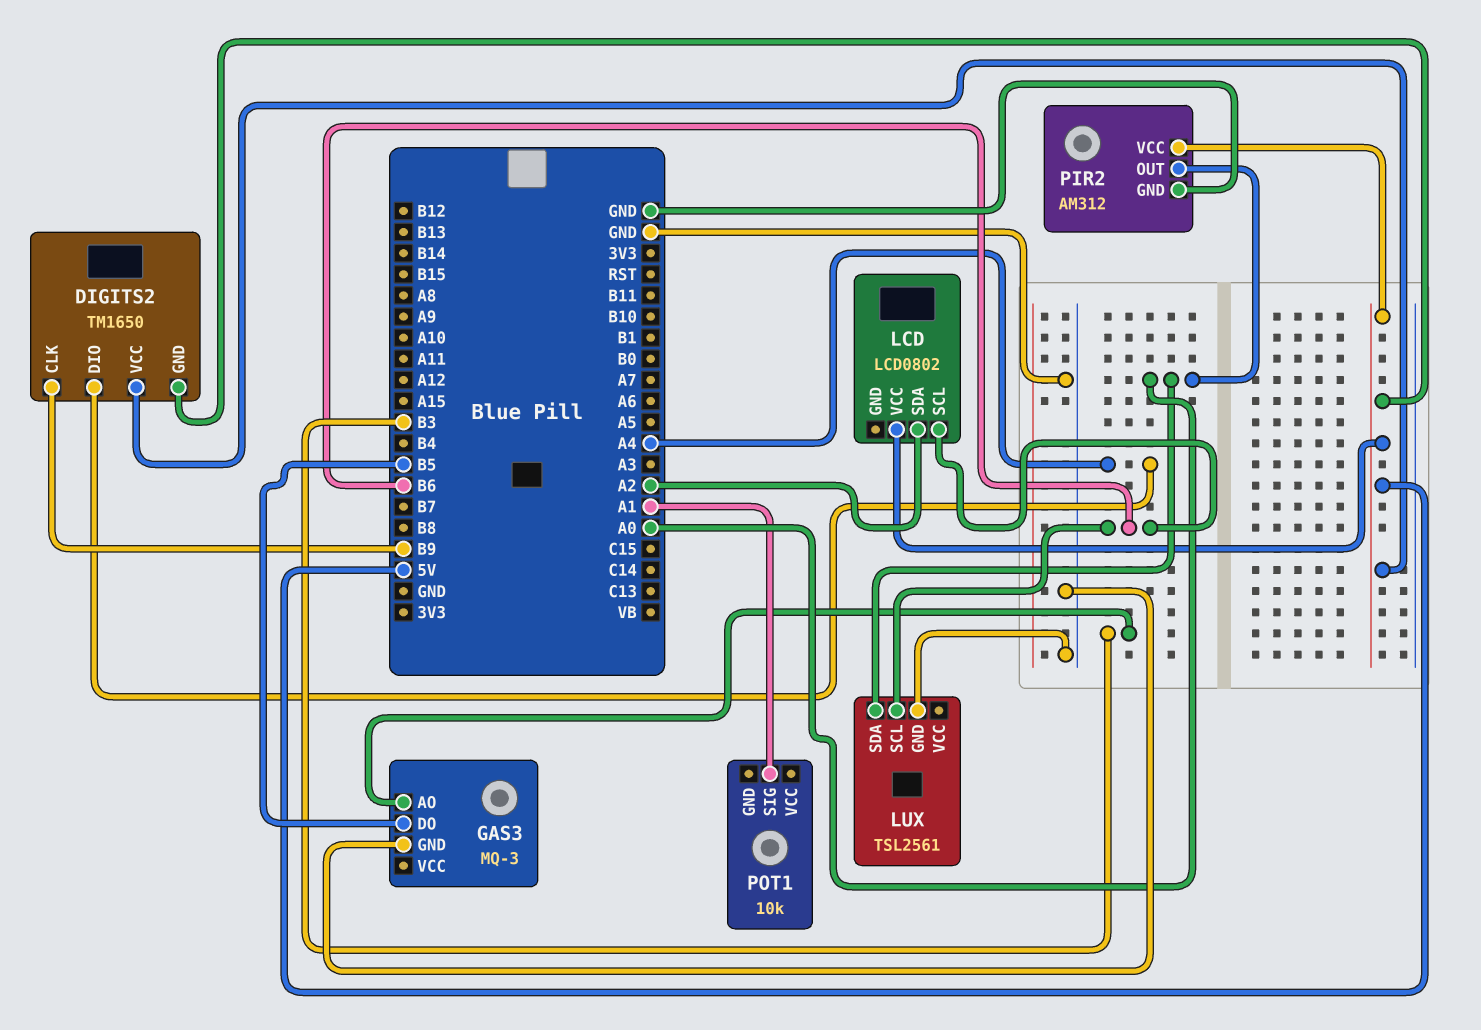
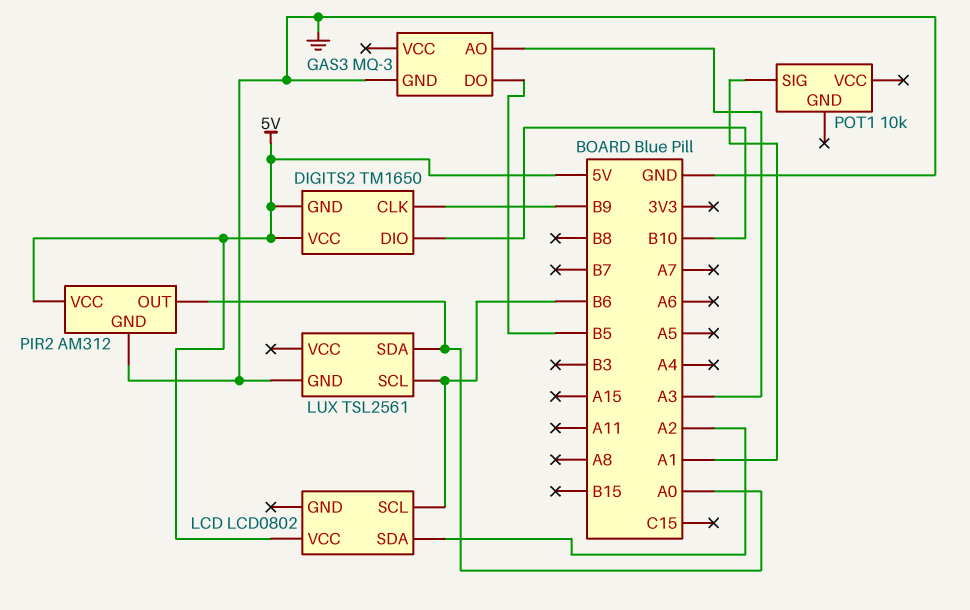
DIGITS2 pin DIO: A4 -> B10
GAS3 pin AO: B3 -> A3

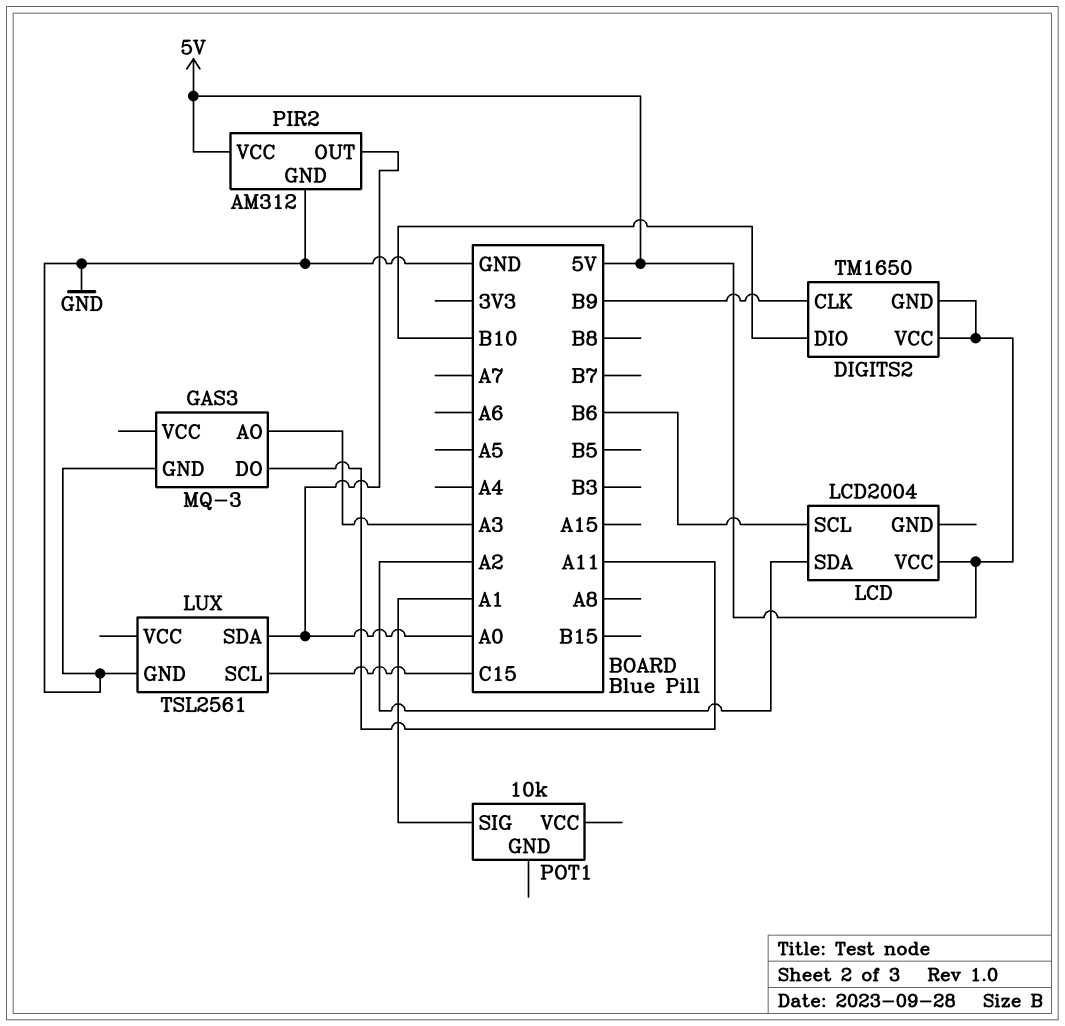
GAS3 pin DO: B5 -> A11
LCD: LCD0802 -> LCD2004
LUX pin SCL: B6 -> C15

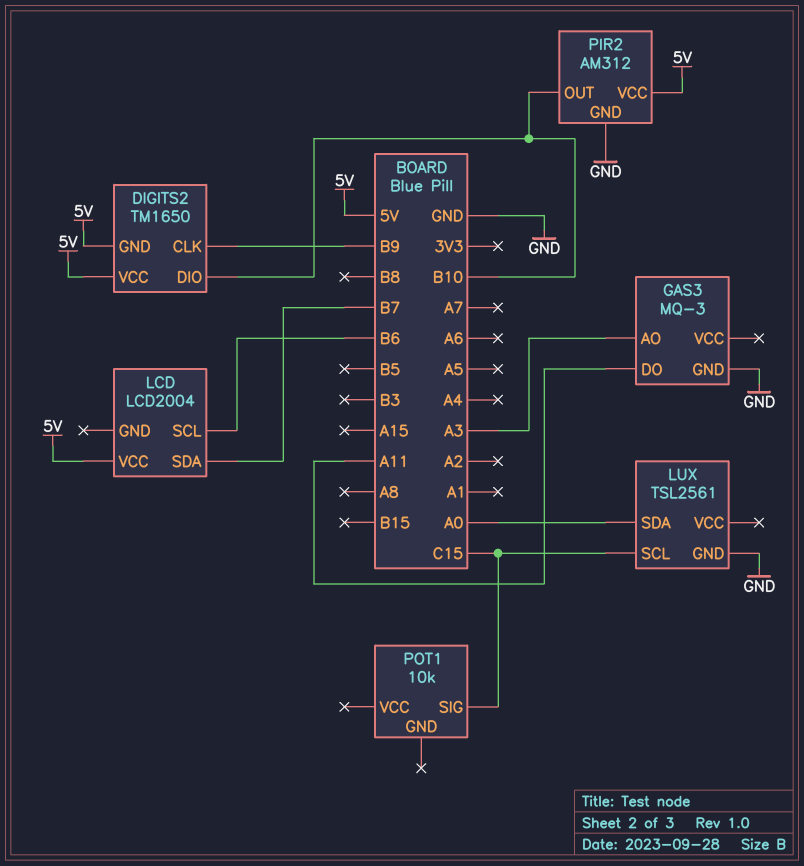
LCD pin SDA: A2 -> B7
PIR2 pin OUT: A0 -> B10
POT1 pin SIG: A1 -> C15

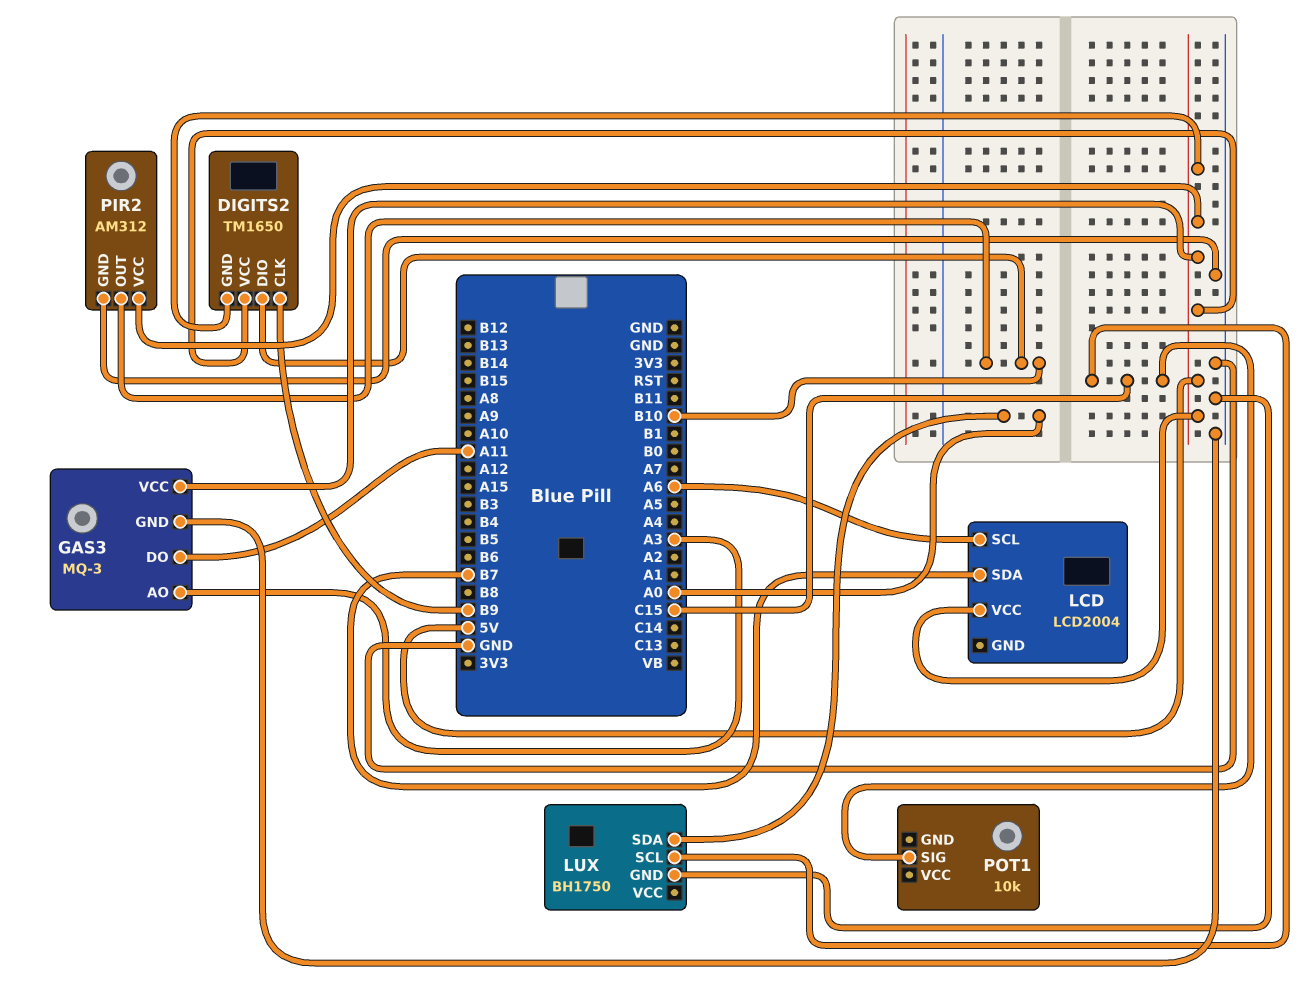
GAS3 pin VCC: none -> 5V
LCD pin SCL: B6 -> A6
LUX: TSL2561 -> BH1750

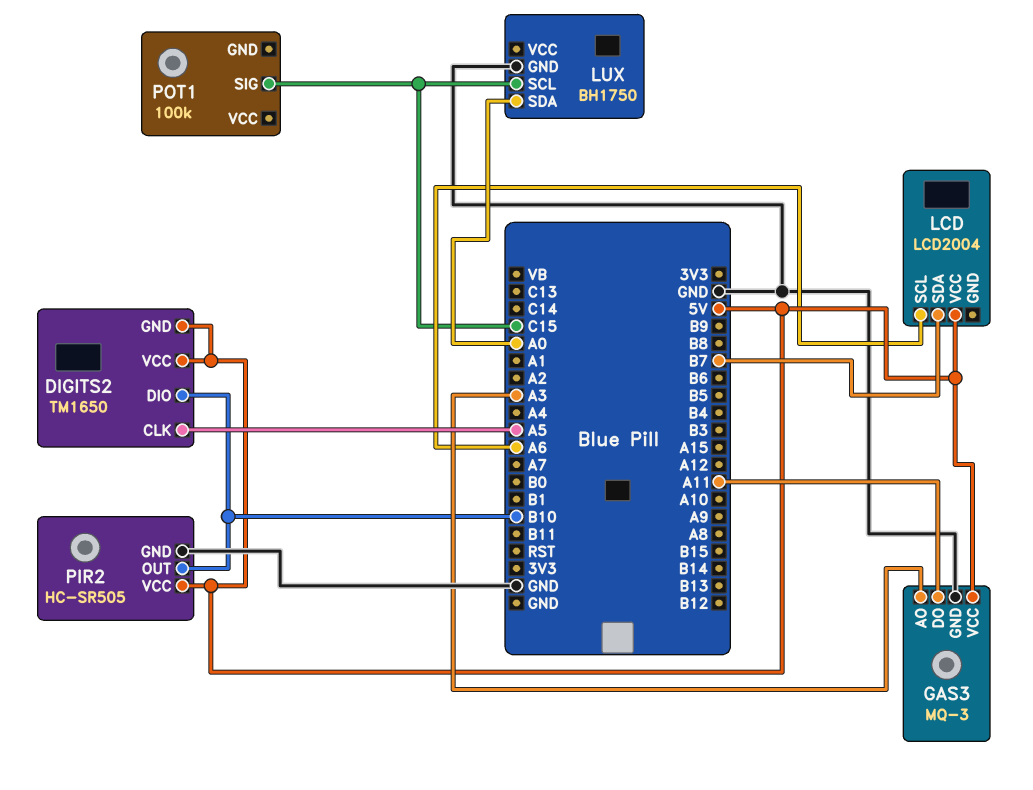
DIGITS2 pin CLK: B9 -> A5
PIR2: AM312 -> HC-SR505
POT1: 10k -> 100k

